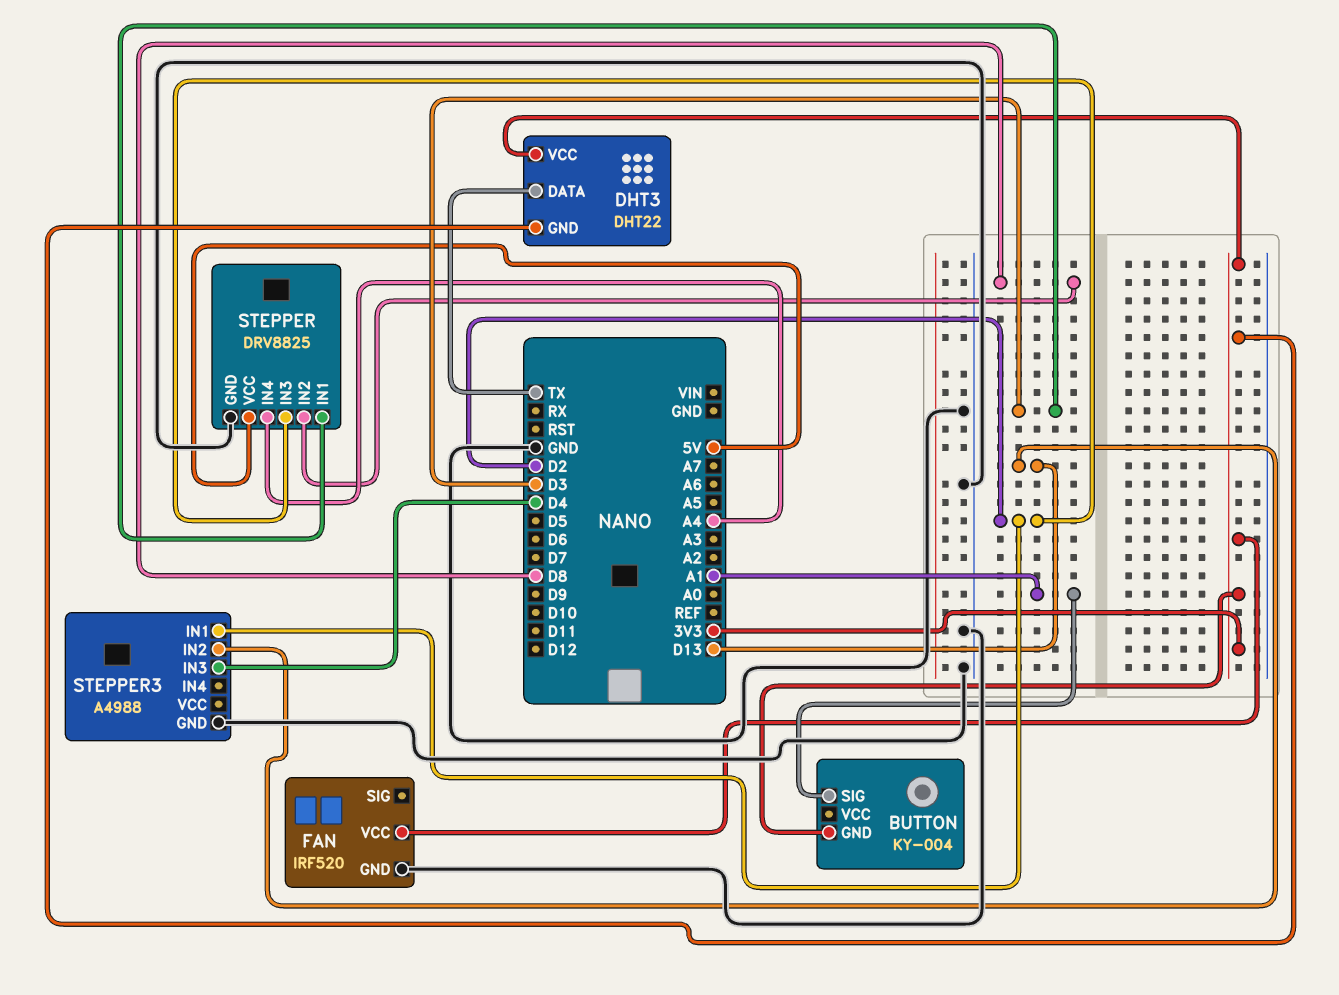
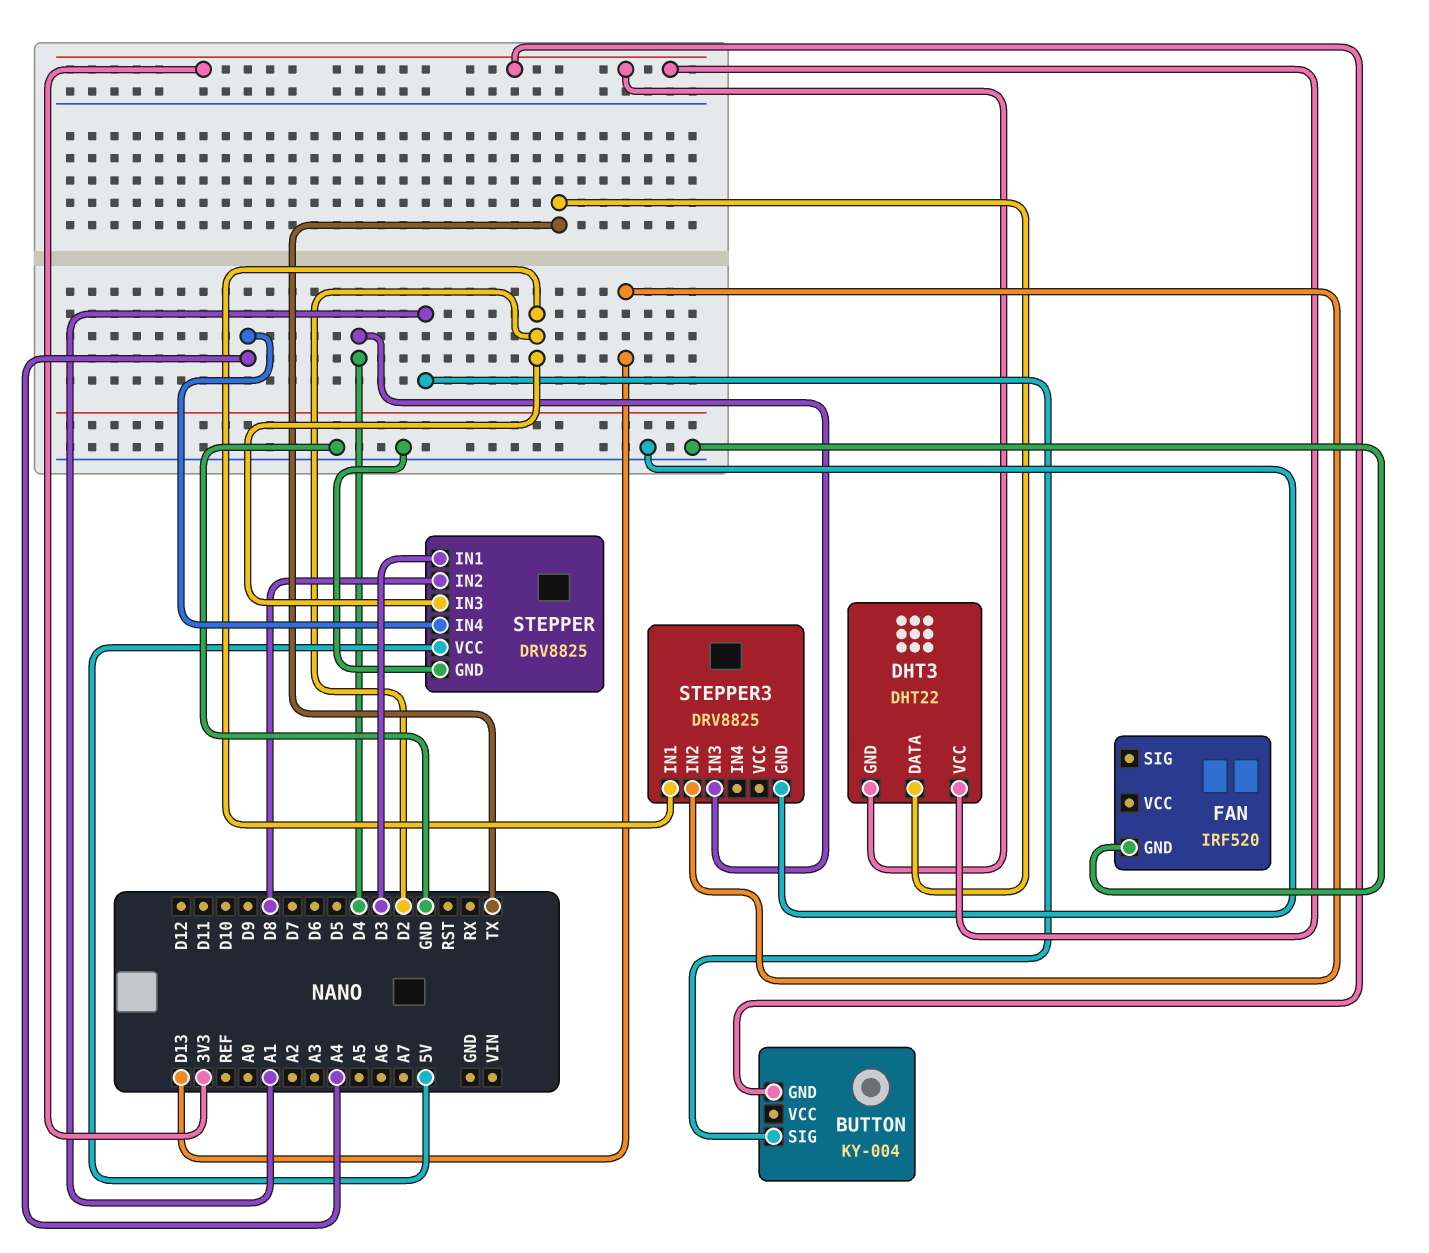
FAN pin VCC: 3V3 -> none
STEPPER3: A4988 -> DRV8825

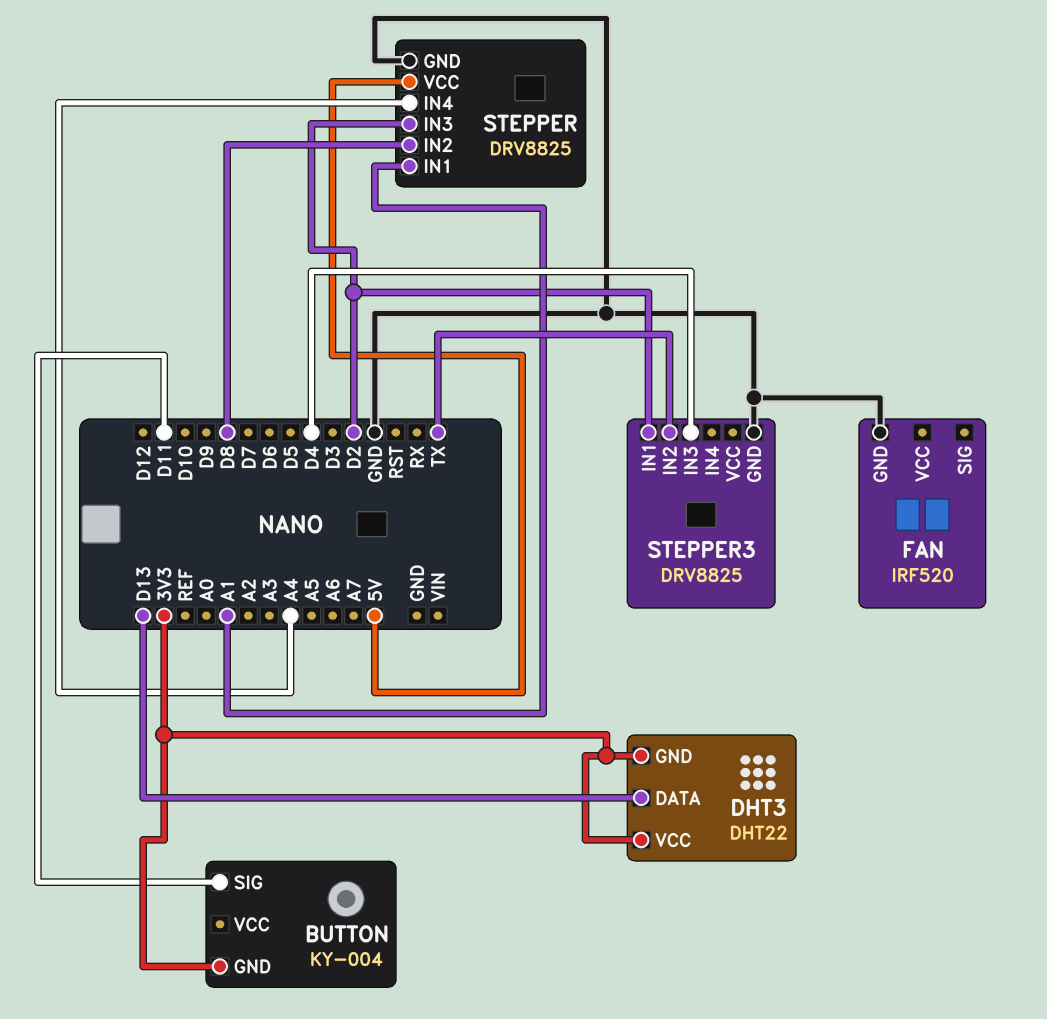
BUTTON pin SIG: A1 -> D11
DHT3 pin DATA: TX -> D13
STEPPER pin IN1: D3 -> A1
STEPPER3 pin IN2: D13 -> TX

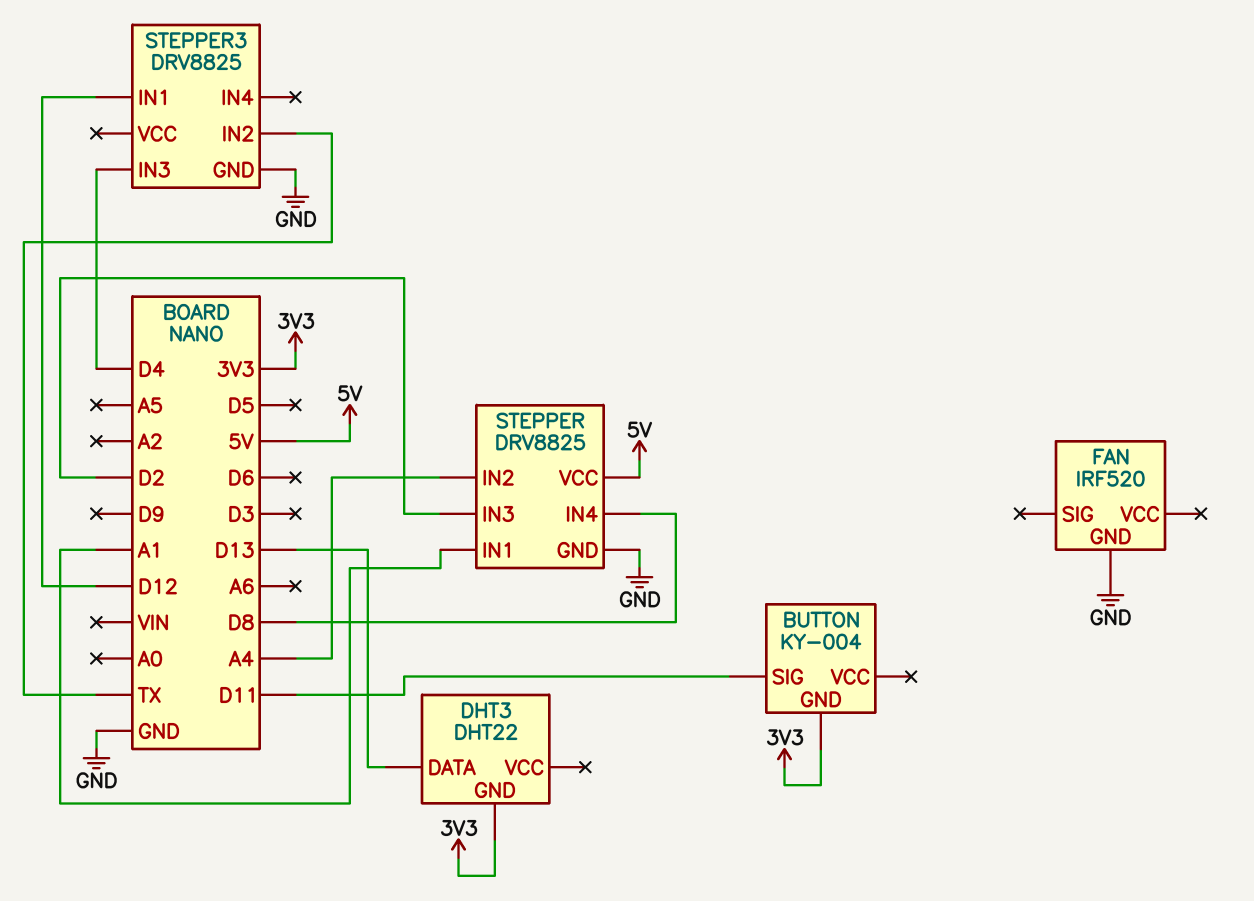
DHT3 pin VCC: 3V3 -> none
STEPPER pin IN2: D8 -> A4
STEPPER pin IN4: A4 -> D8
STEPPER3 pin IN1: D2 -> D12

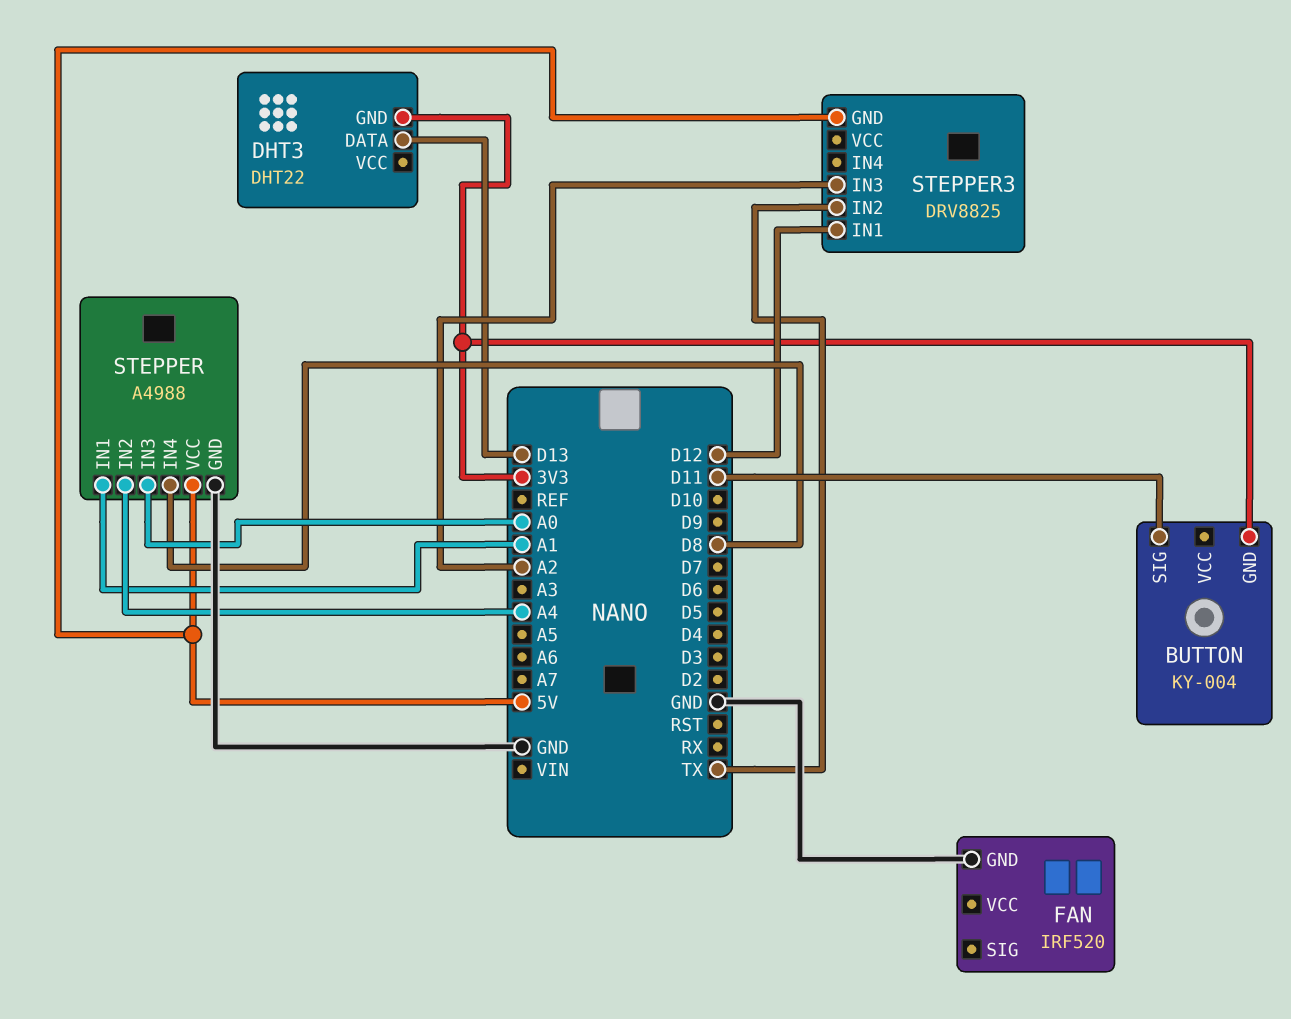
STEPPER: DRV8825 -> A4988
STEPPER pin IN3: D2 -> A0
STEPPER3 pin GND: GND -> 5V
STEPPER3 pin IN3: D4 -> A2

